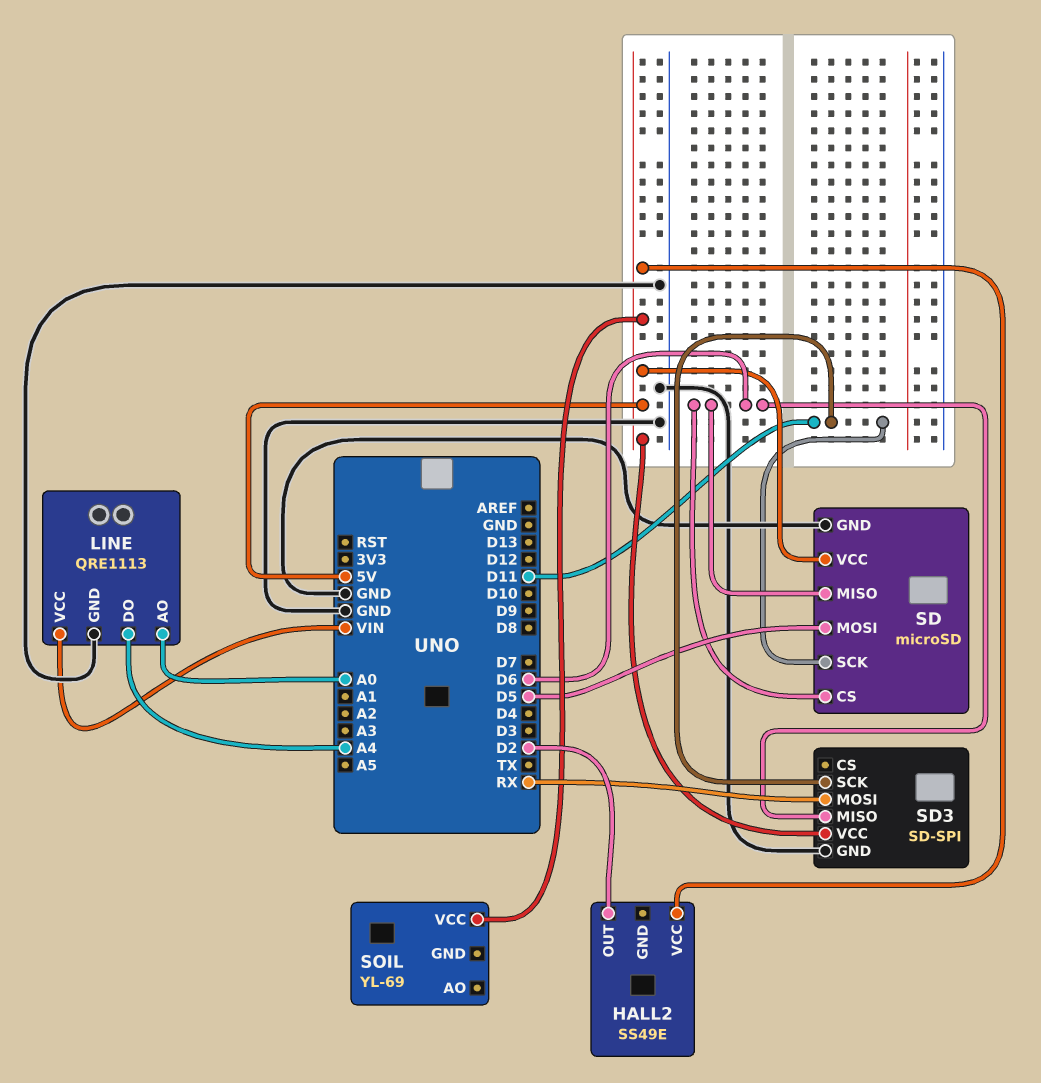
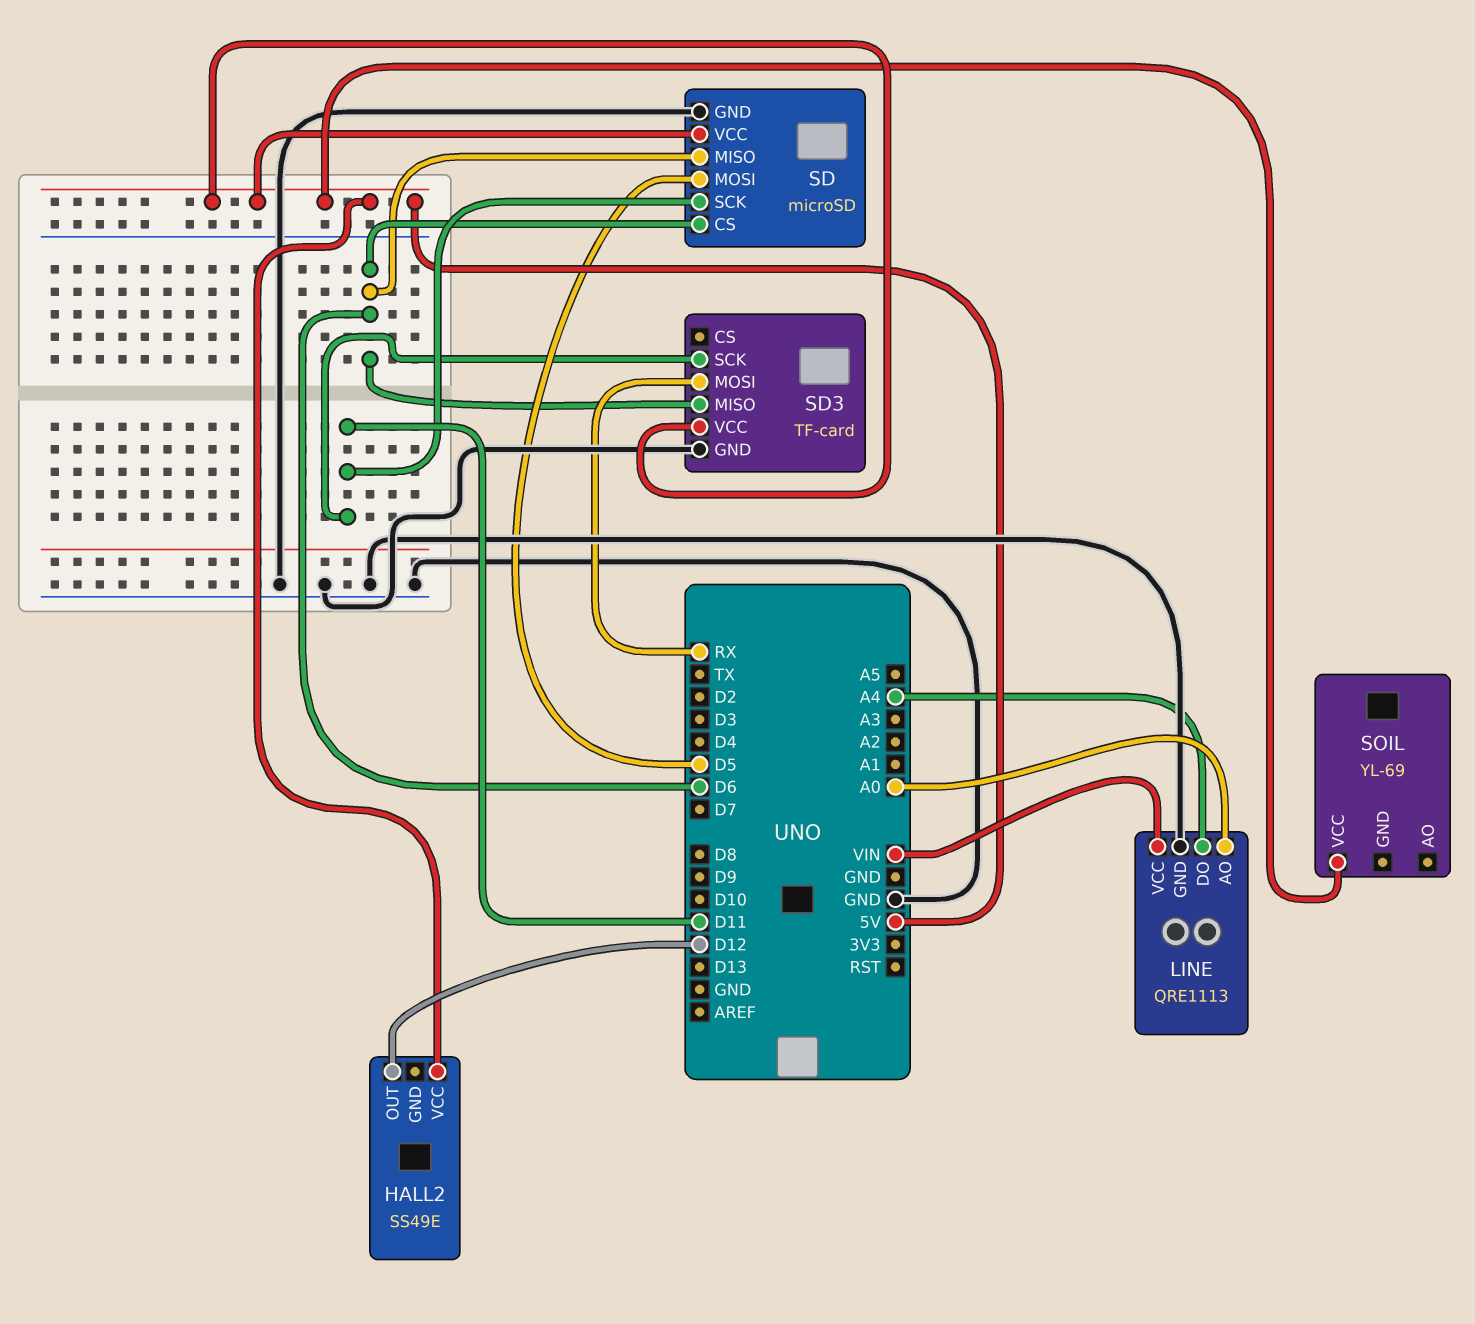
HALL2 pin OUT: D2 -> D12
SD3: SD-SPI -> TF-card

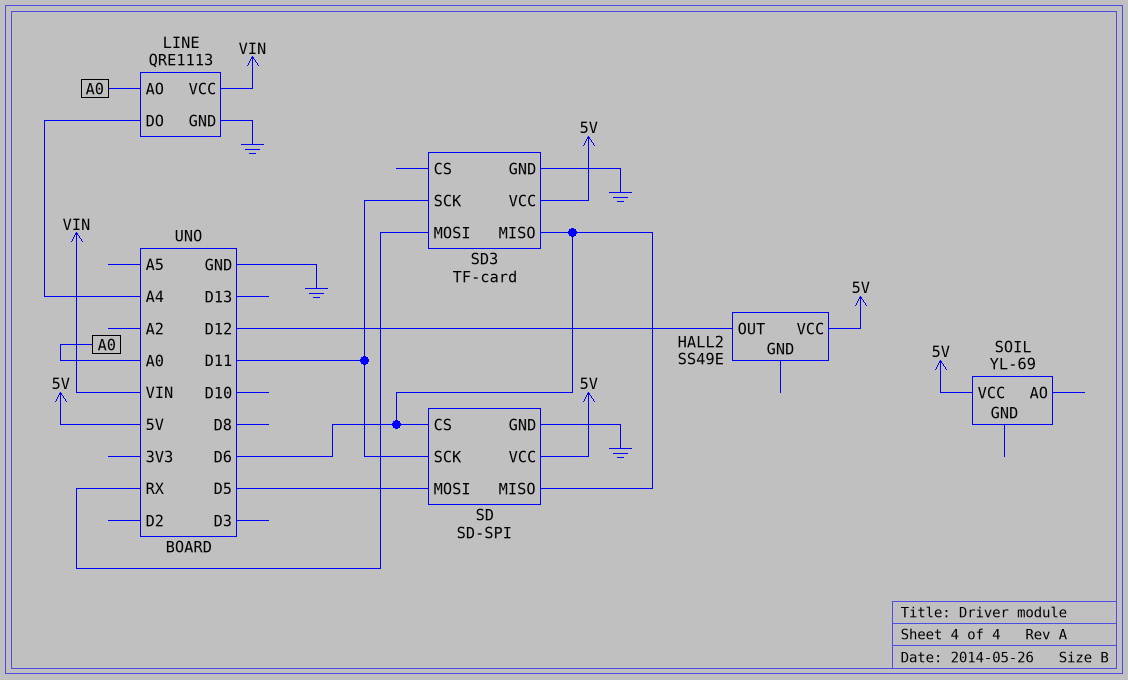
SD: microSD -> SD-SPI

